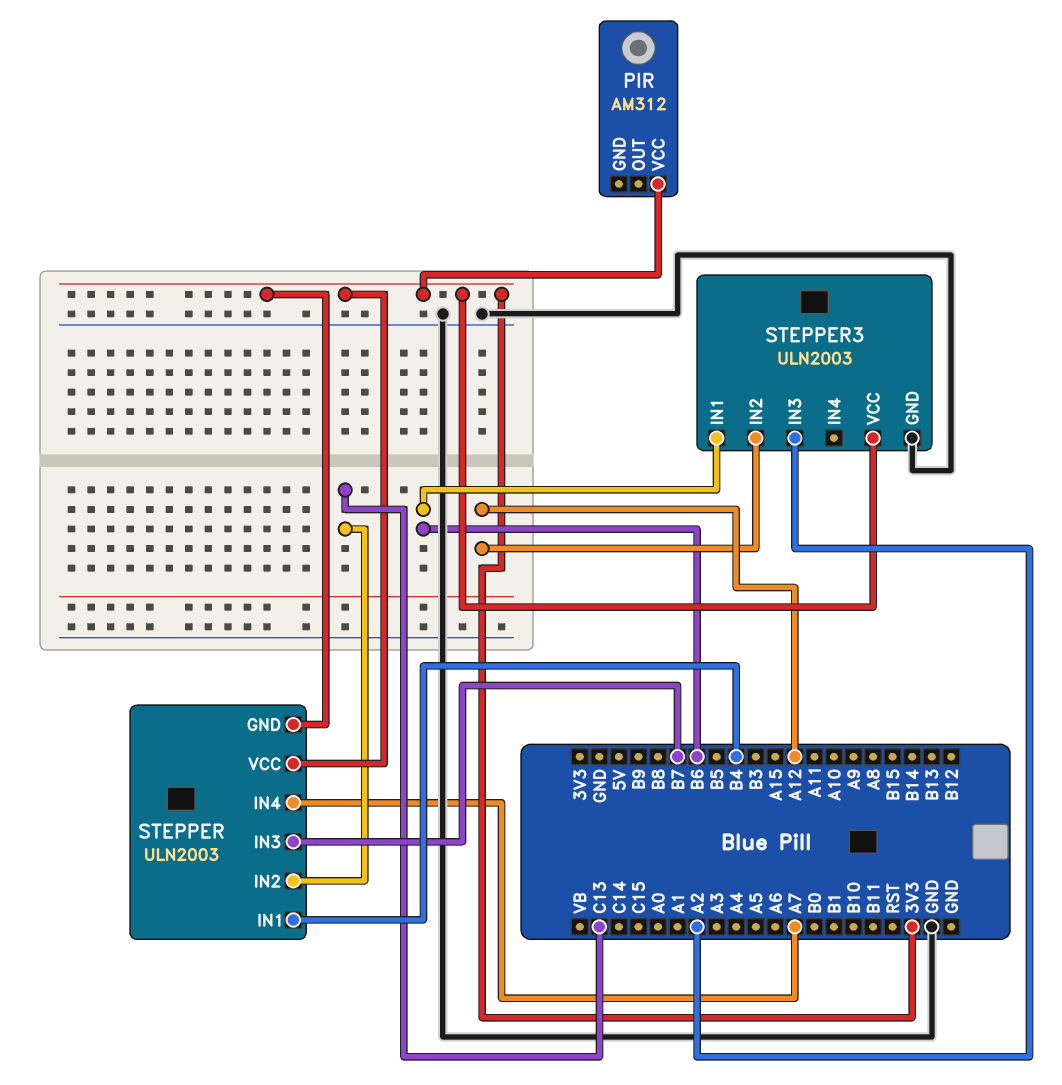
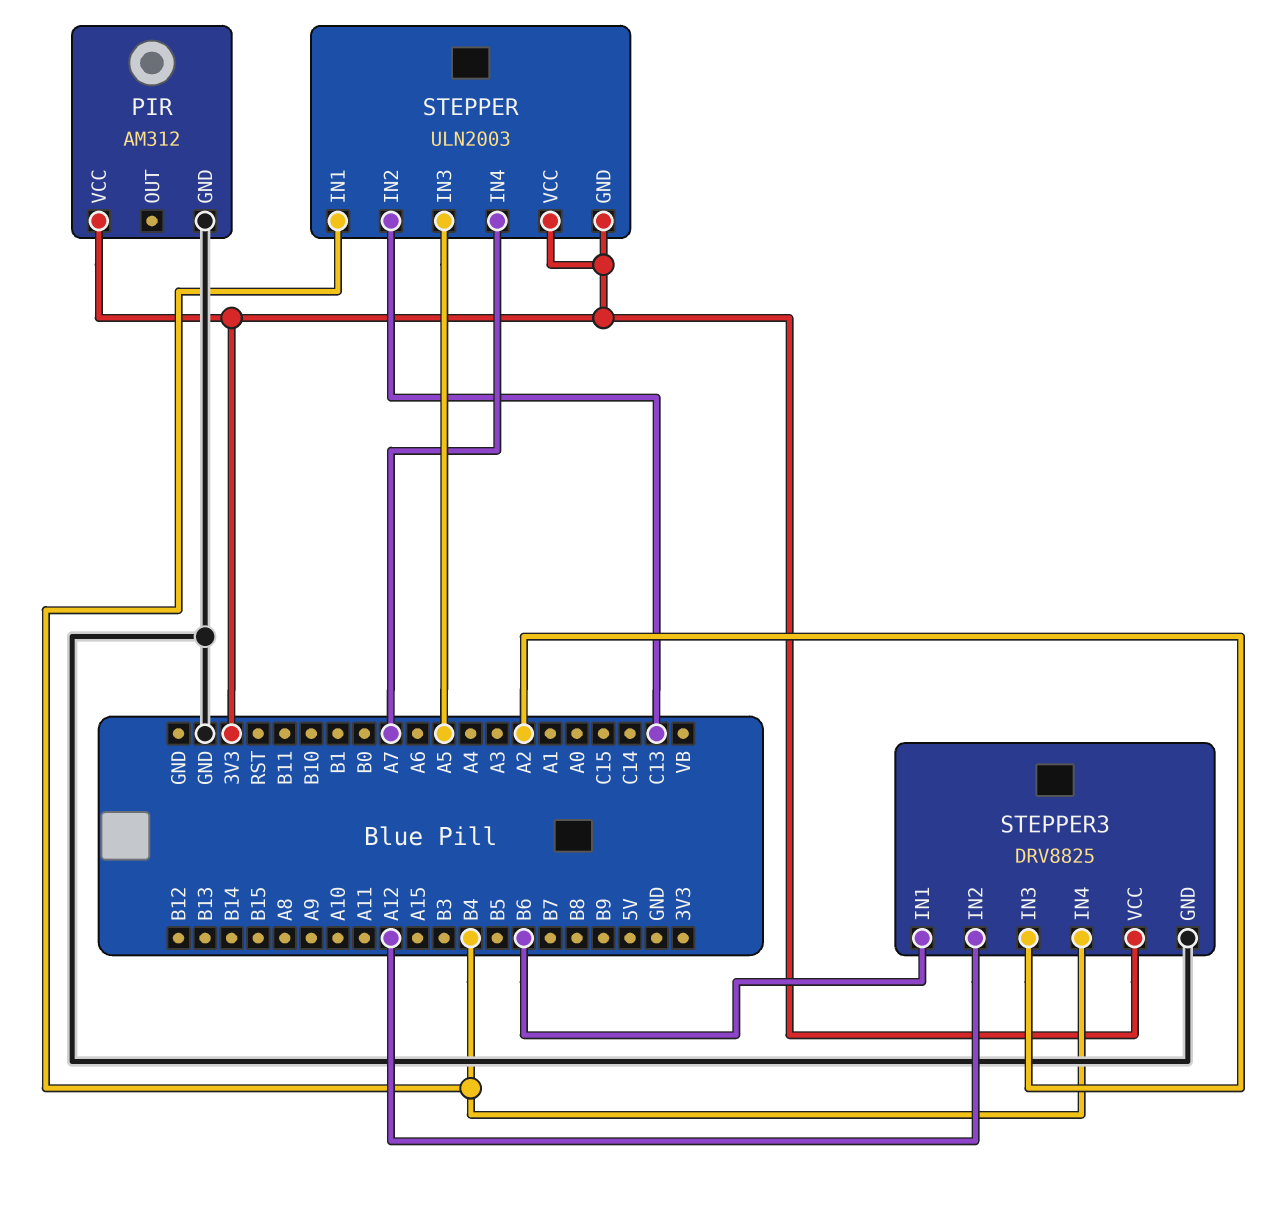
PIR pin GND: none -> GND
STEPPER pin IN3: B7 -> A5
STEPPER3: ULN2003 -> DRV8825
STEPPER3 pin IN4: none -> B4

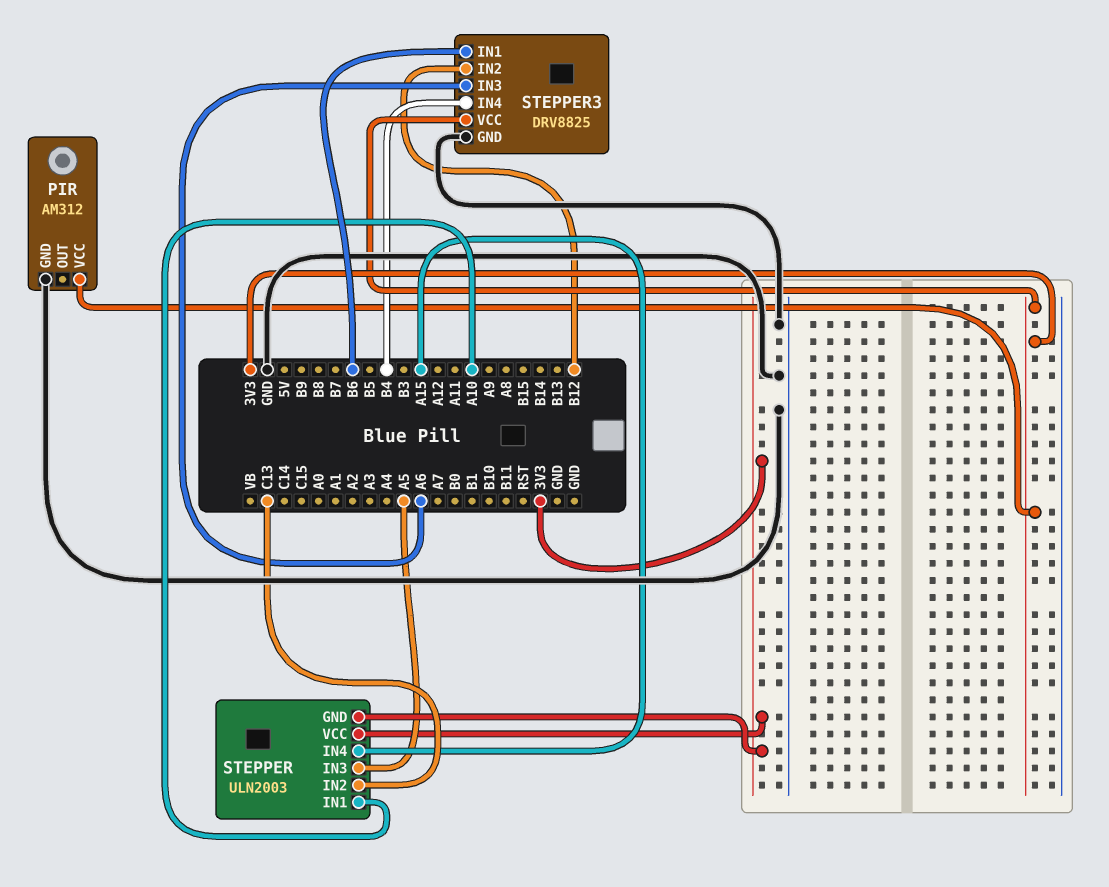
STEPPER pin IN1: B4 -> A10
STEPPER pin IN4: A7 -> A15
STEPPER3 pin IN2: A12 -> B12
STEPPER3 pin IN3: A2 -> A6

